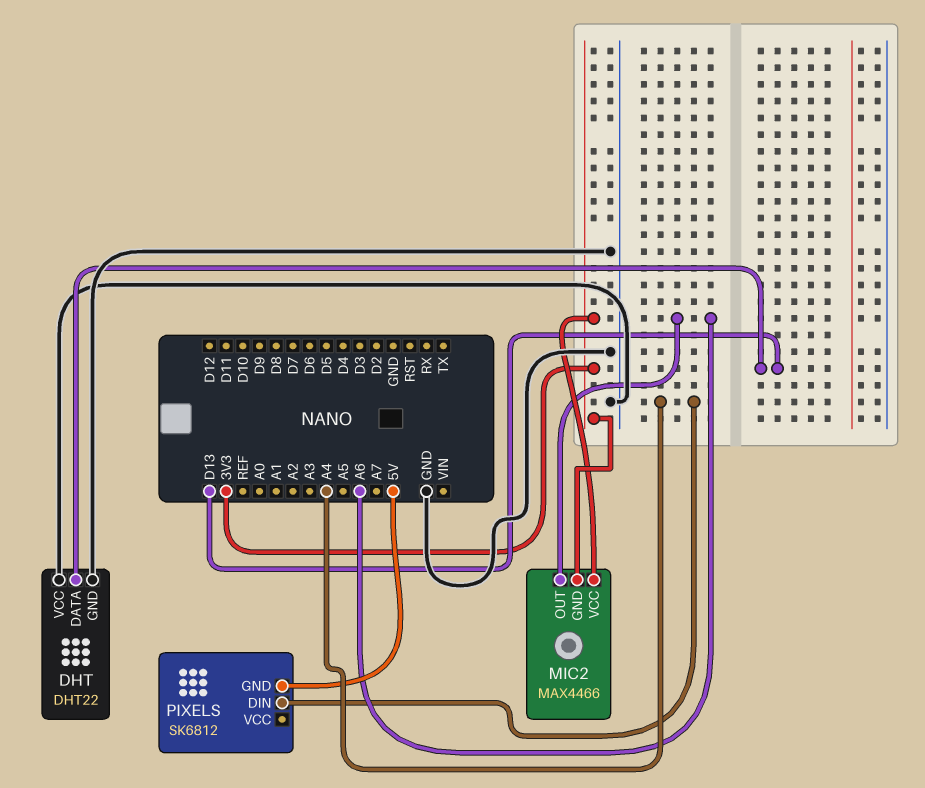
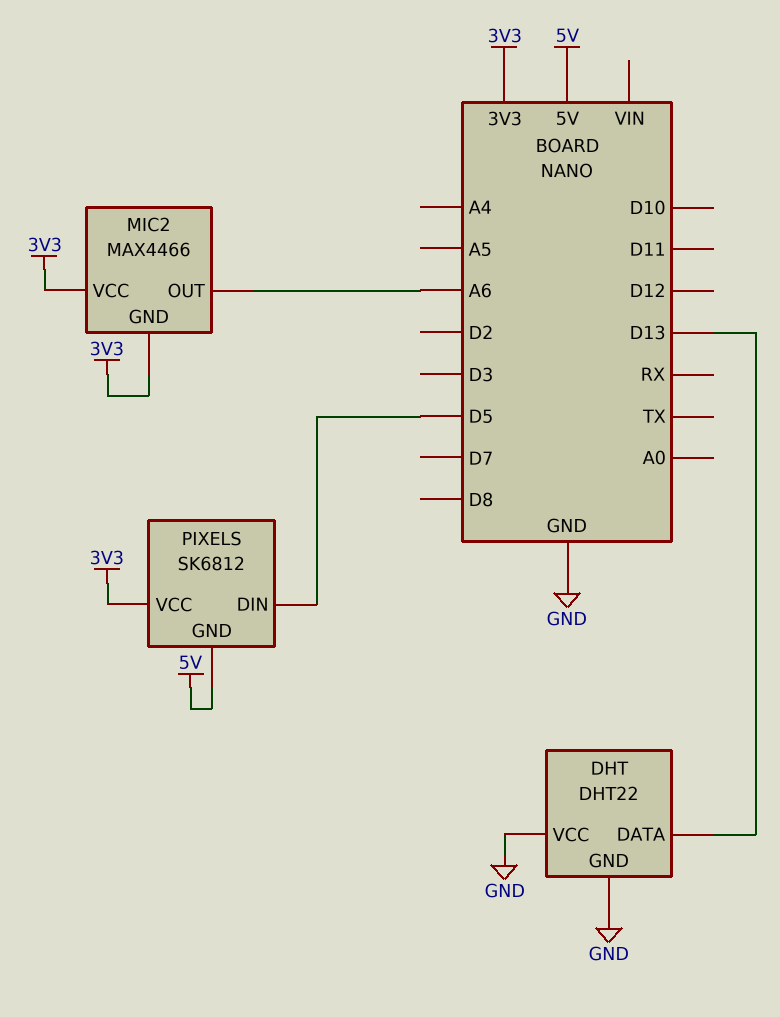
PIXELS pin DIN: A4 -> D5
PIXELS pin VCC: none -> 3V3

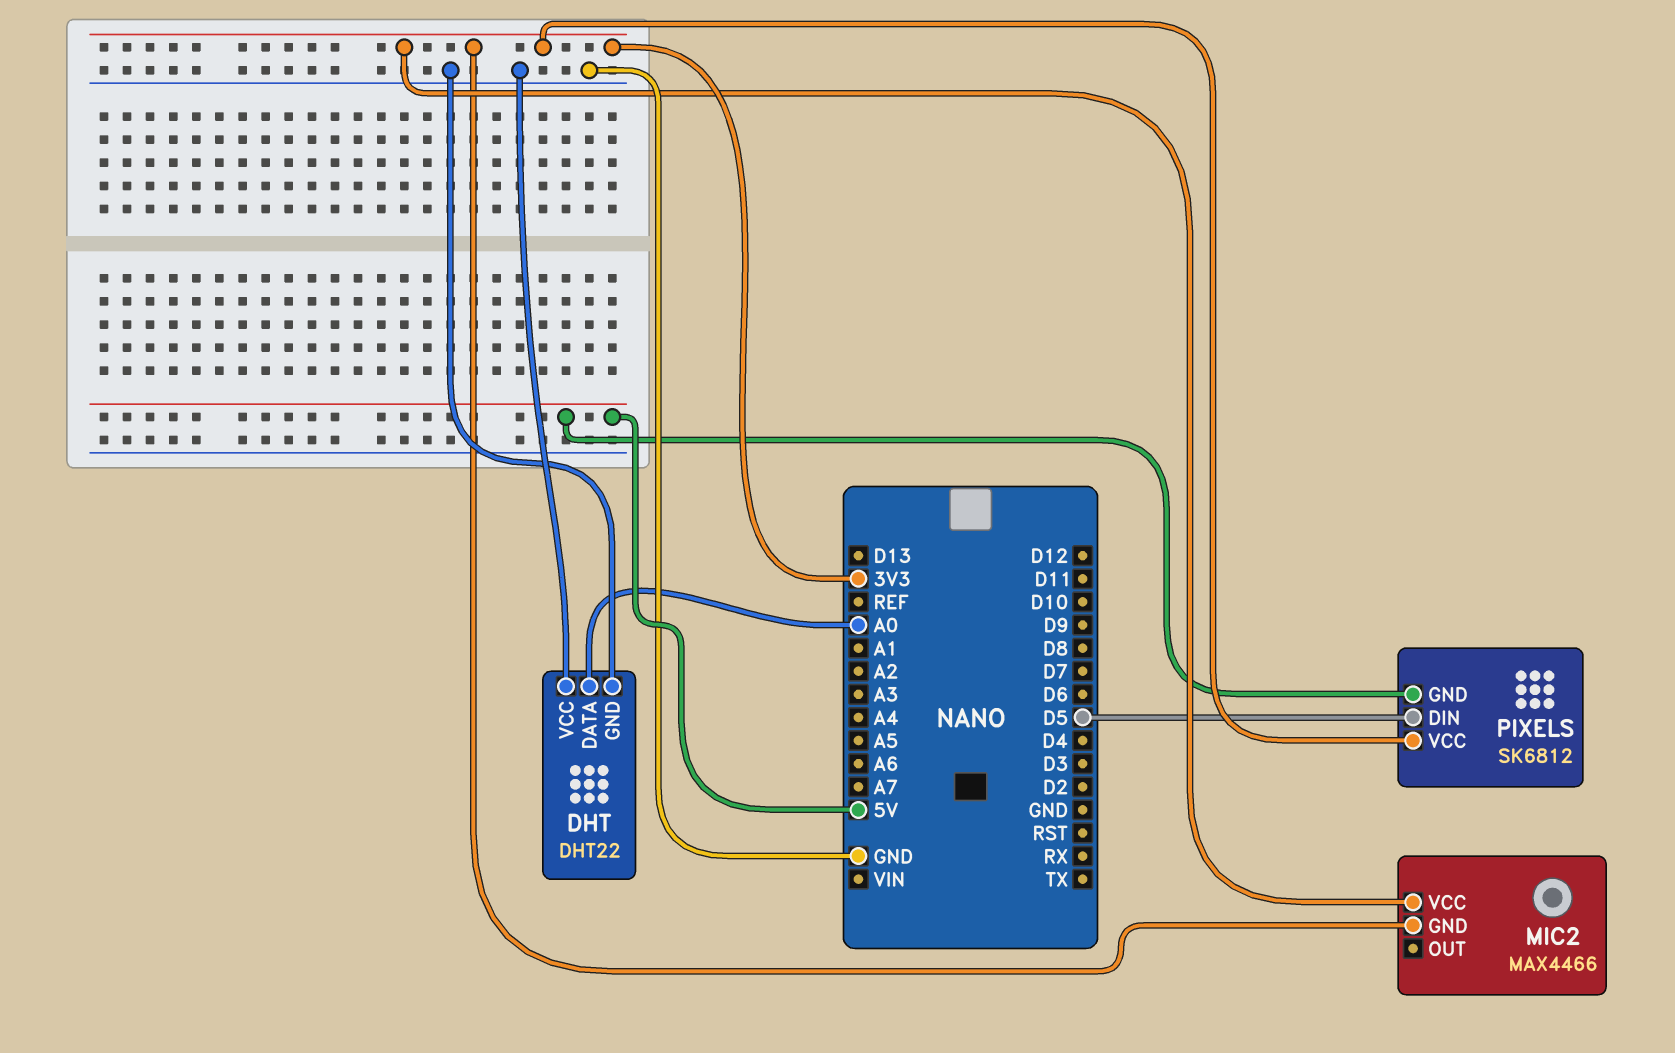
DHT pin DATA: D13 -> A0
MIC2 pin OUT: A6 -> none

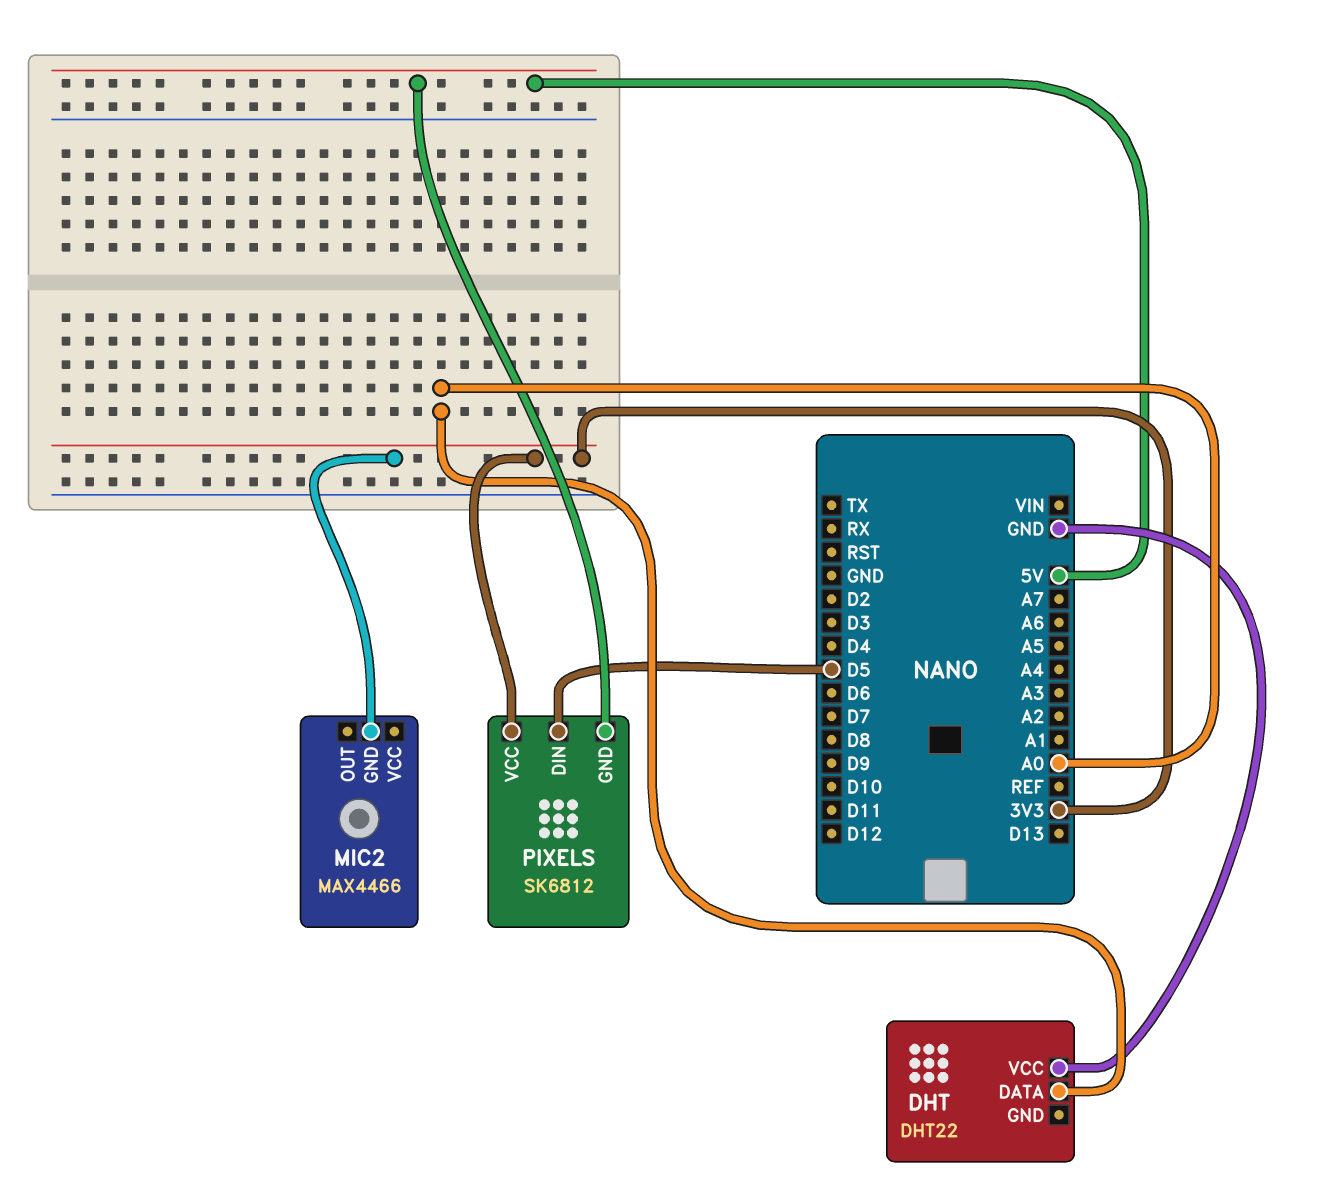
DHT pin GND: GND -> none
MIC2 pin VCC: 3V3 -> none

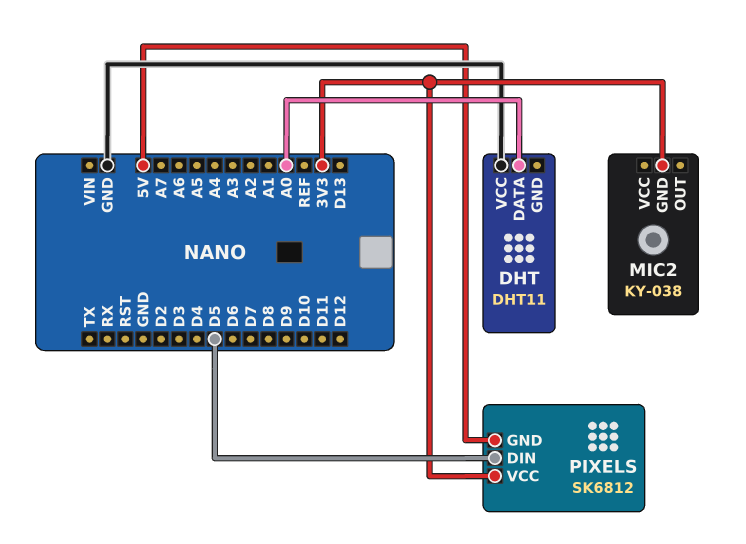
DHT: DHT22 -> DHT11
MIC2: MAX4466 -> KY-038

